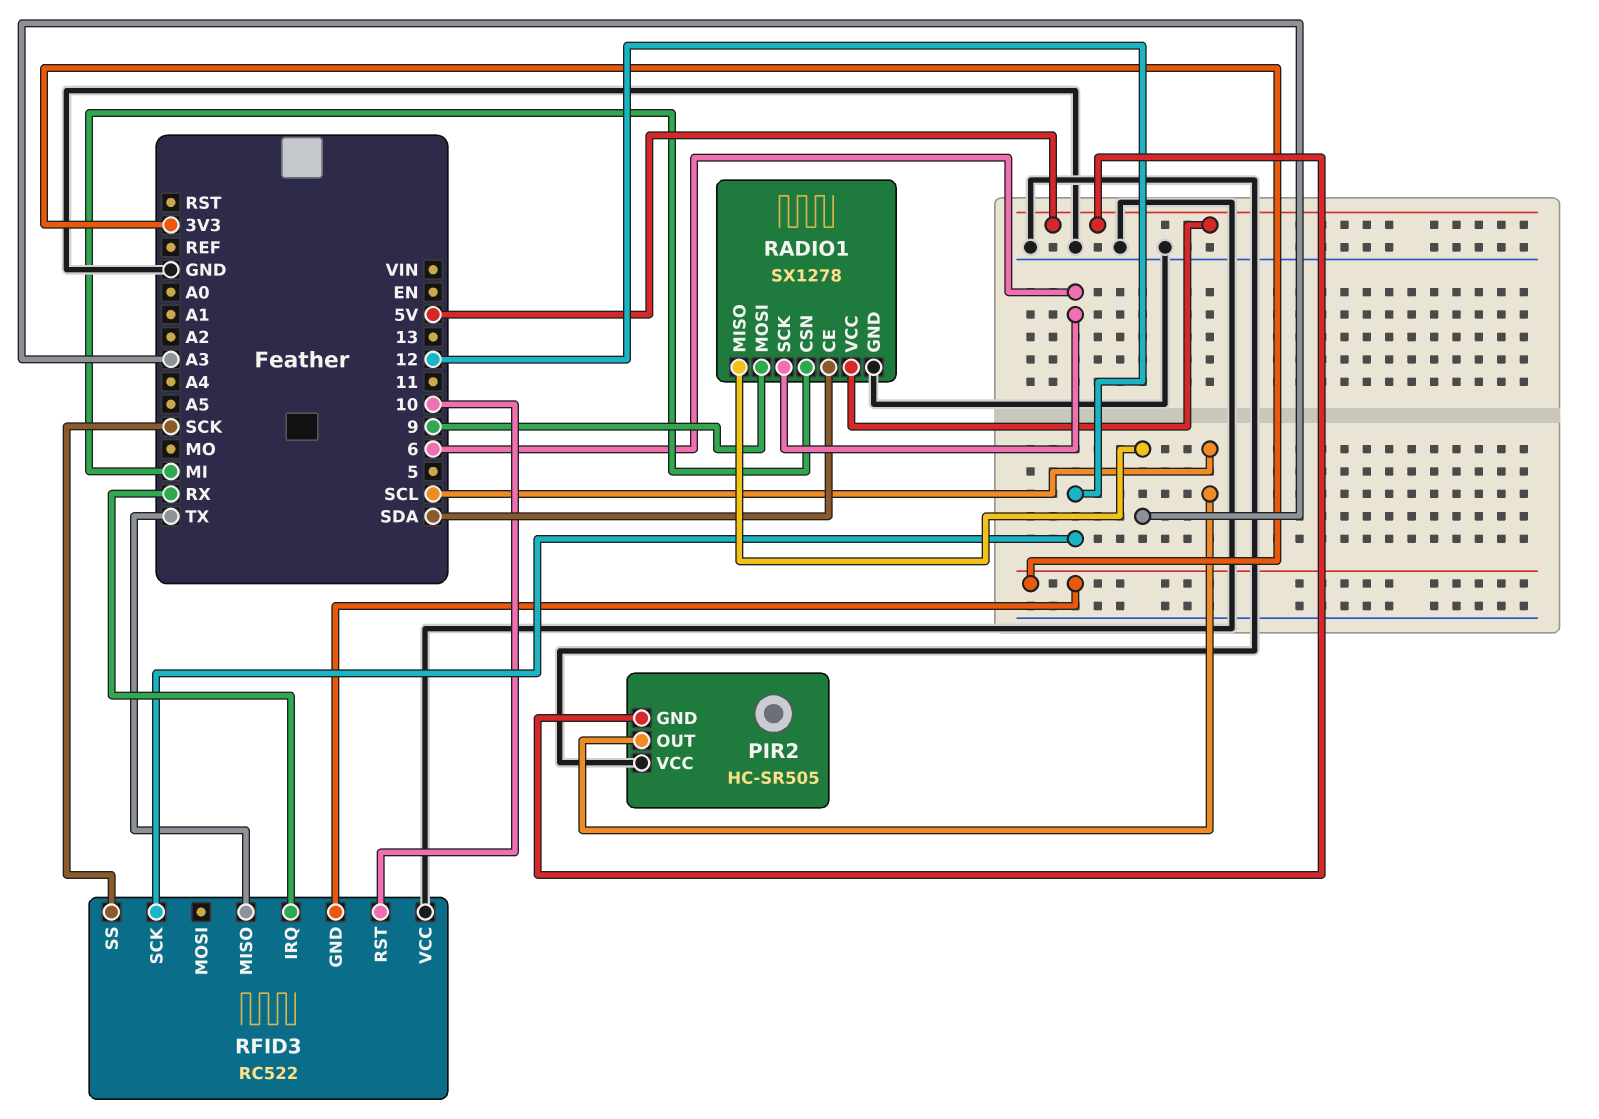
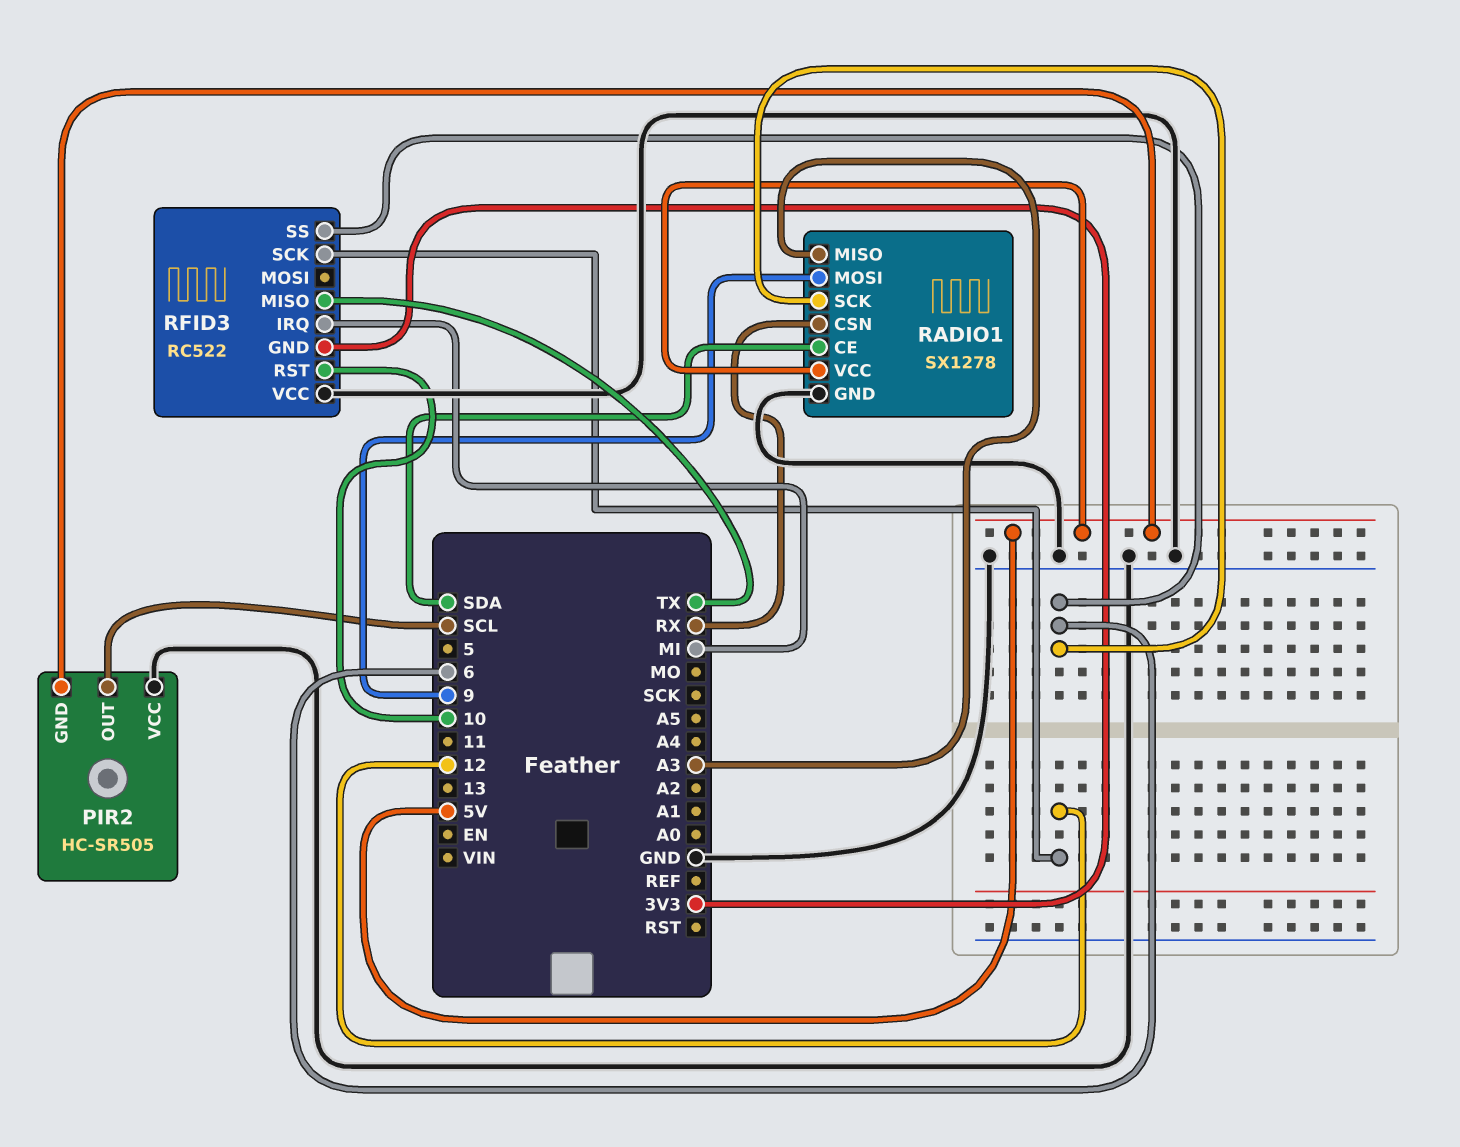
RADIO1 pin CSN: MI -> RX
RFID3 pin IRQ: RX -> MI
RFID3 pin SS: SCK -> 6

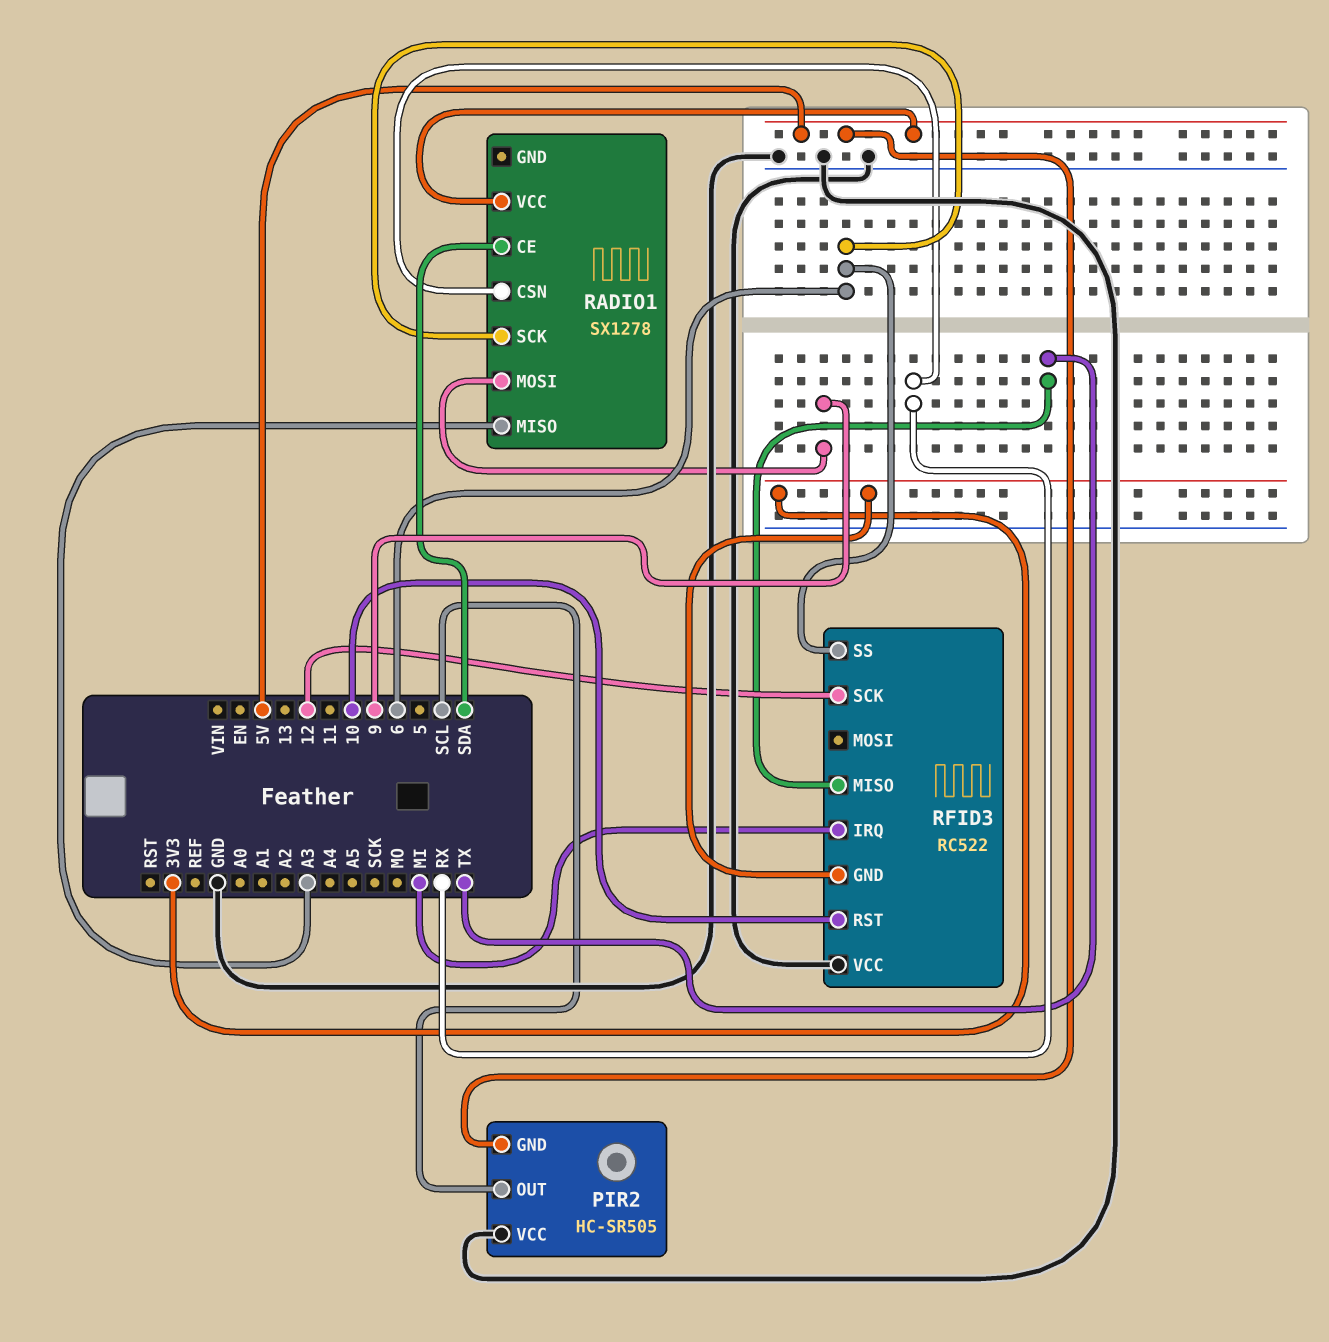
RADIO1 pin GND: GND -> none

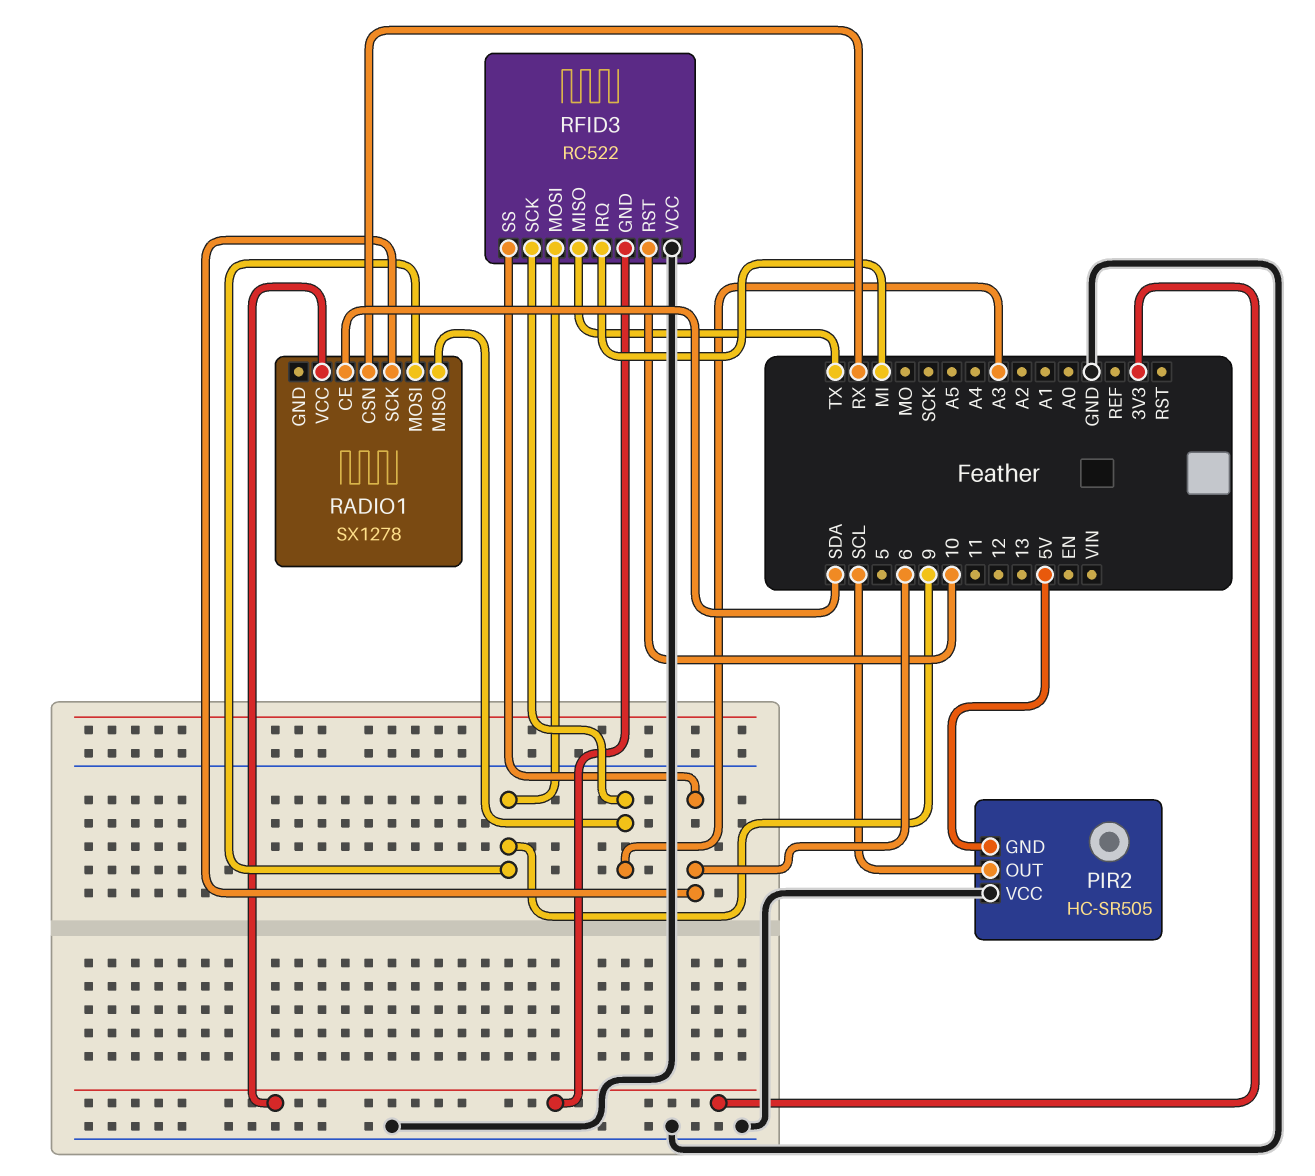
RADIO1 pin VCC: 5V -> 3V3
RFID3 pin MOSI: none -> 9
RFID3 pin SCK: 12 -> A3

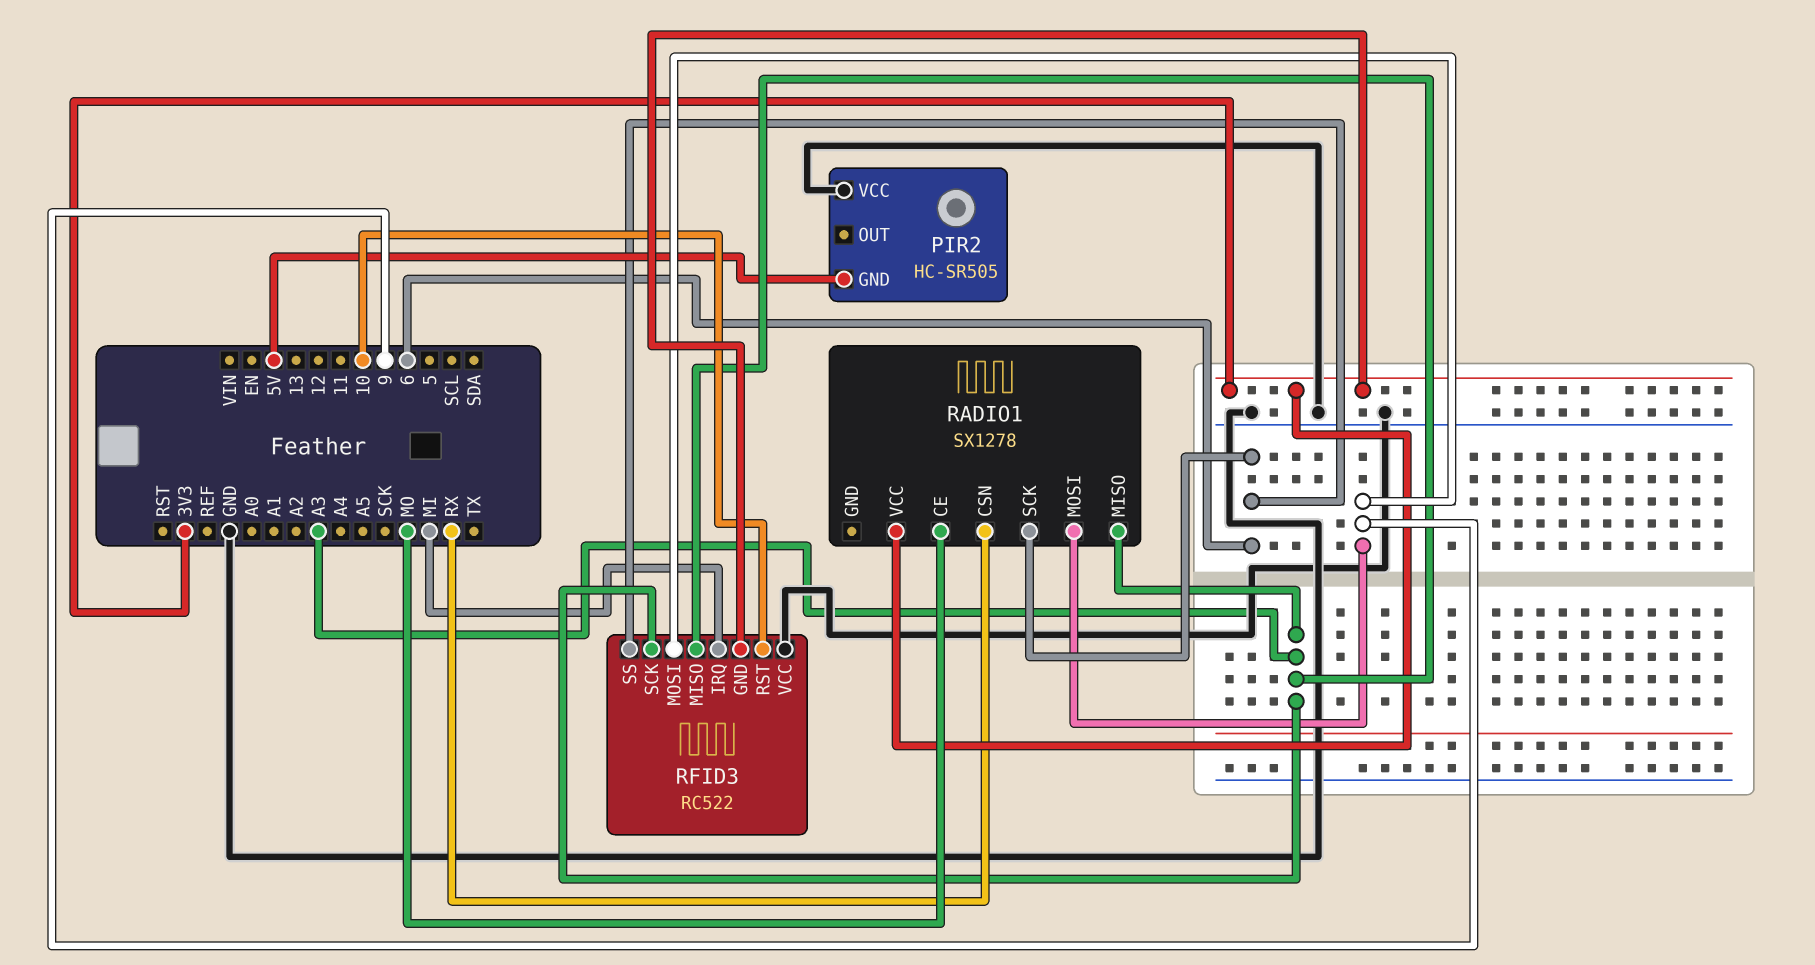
PIR2 pin OUT: SCL -> none
RADIO1 pin CE: SDA -> MO
RFID3 pin MISO: TX -> A3

